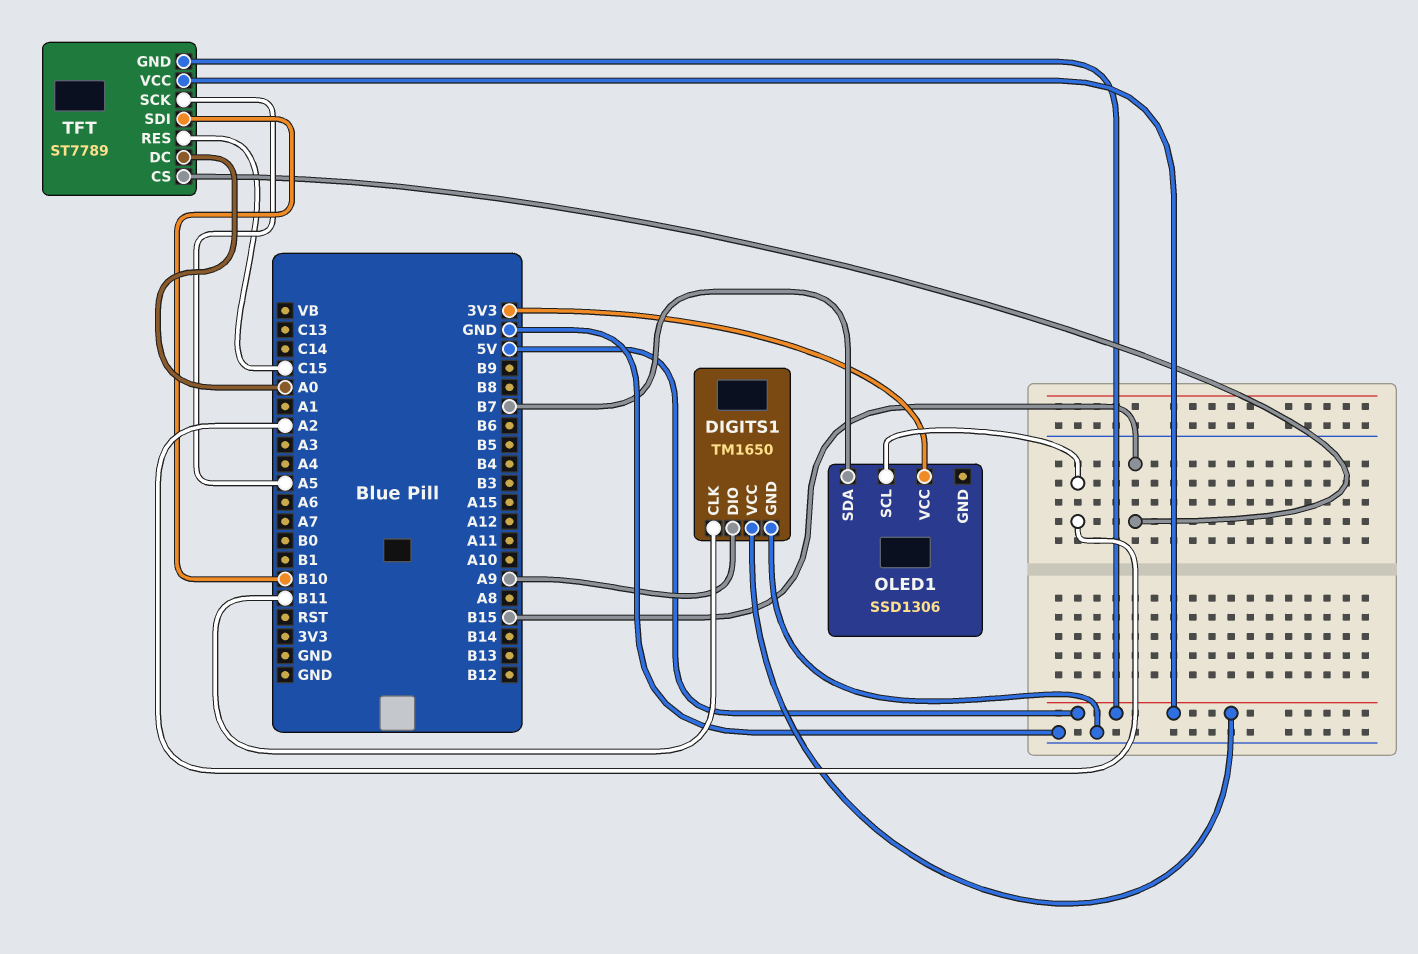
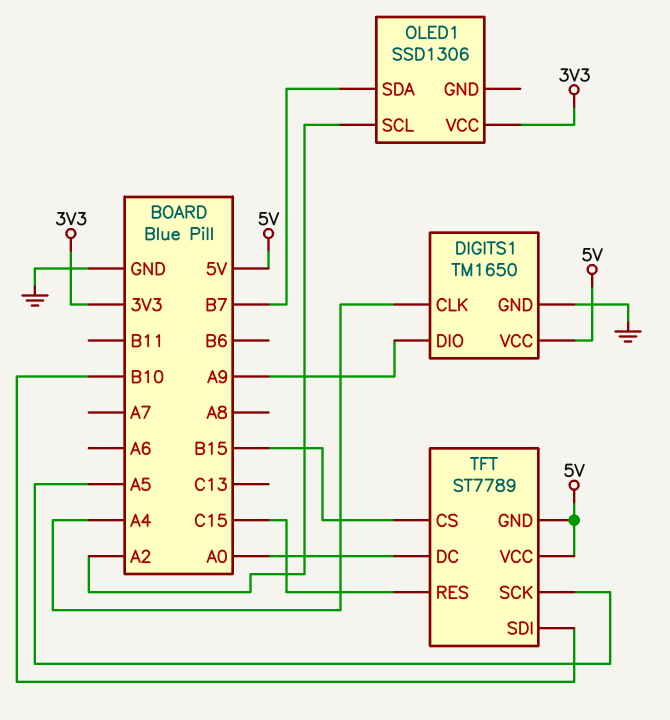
DIGITS1 pin CLK: B11 -> A4

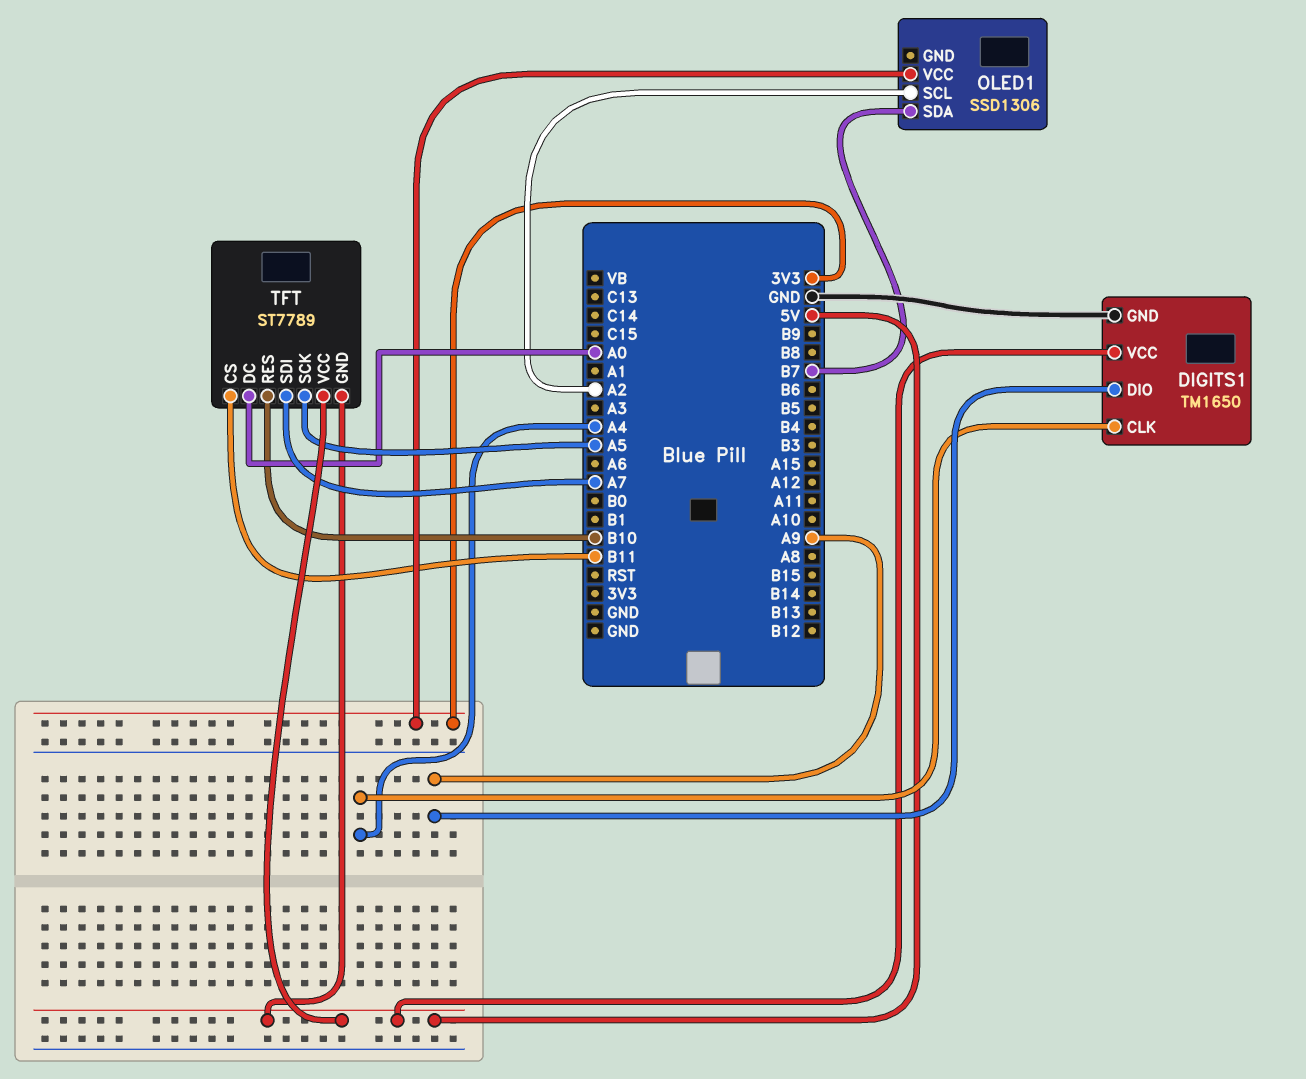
TFT pin CS: B15 -> B11
TFT pin RES: C15 -> B10
TFT pin SDI: B10 -> A7

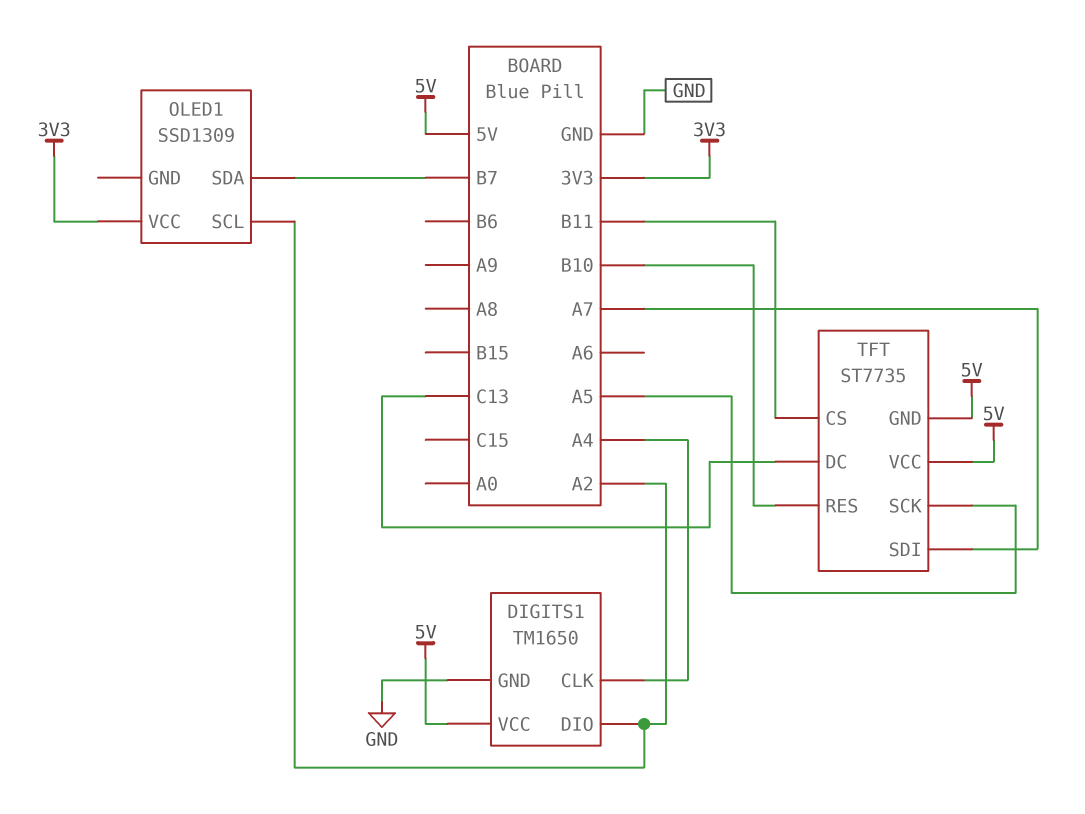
DIGITS1 pin DIO: A9 -> A2
OLED1: SSD1306 -> SSD1309
TFT: ST7789 -> ST7735
TFT pin DC: A0 -> C13

